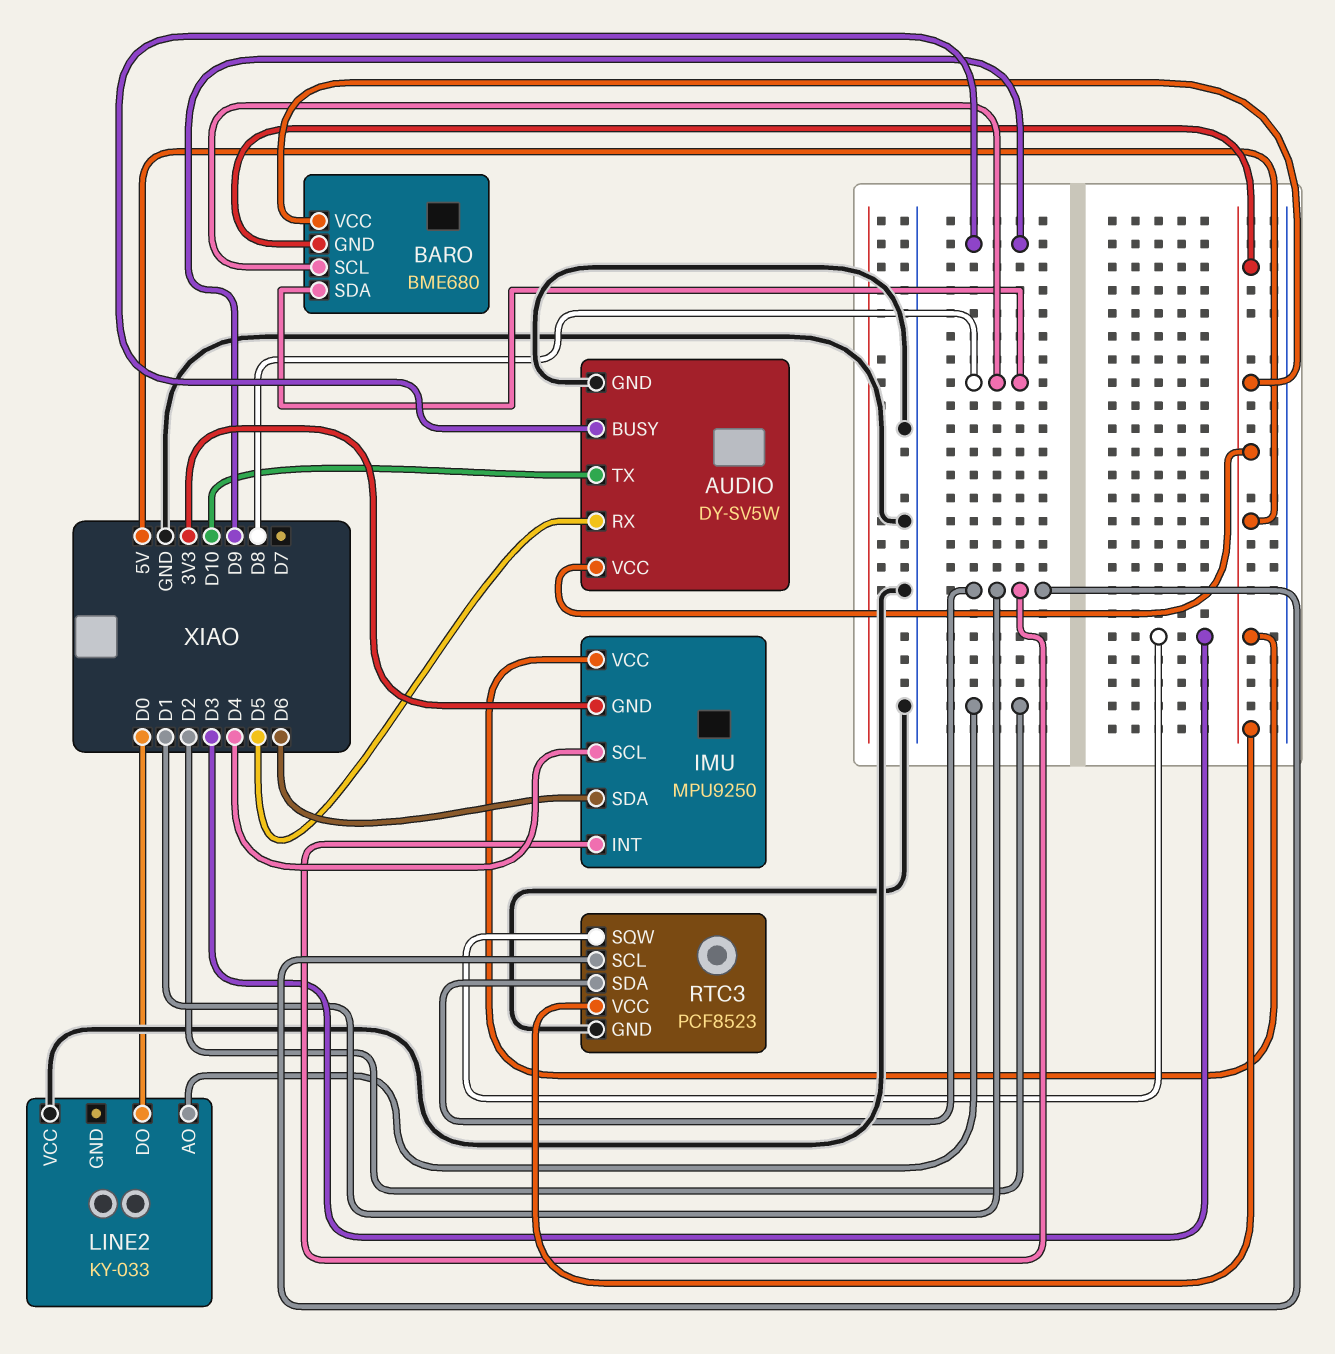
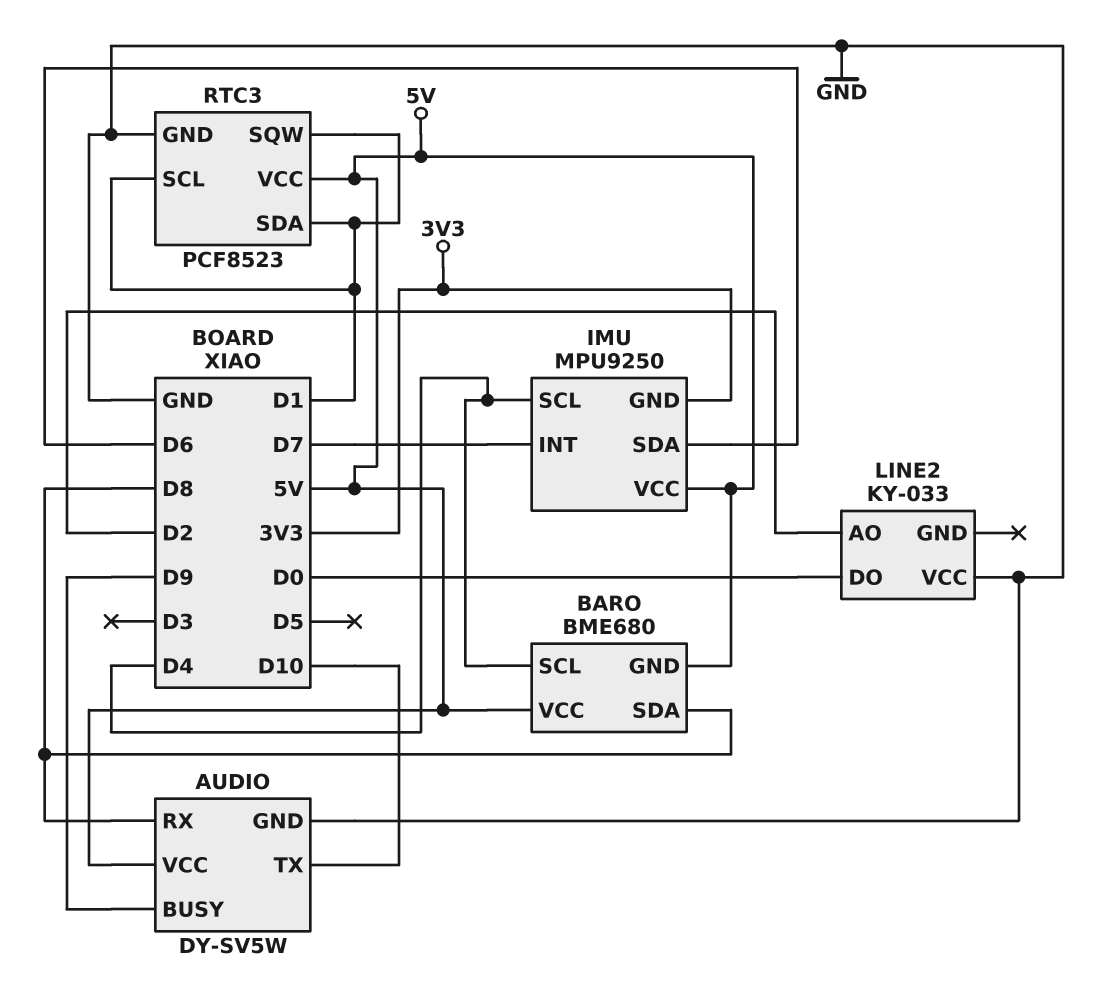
AUDIO pin RX: D5 -> D8
BARO pin SCL: D8 -> D4
IMU pin INT: D1 -> D7
RTC3 pin SQW: D3 -> D1

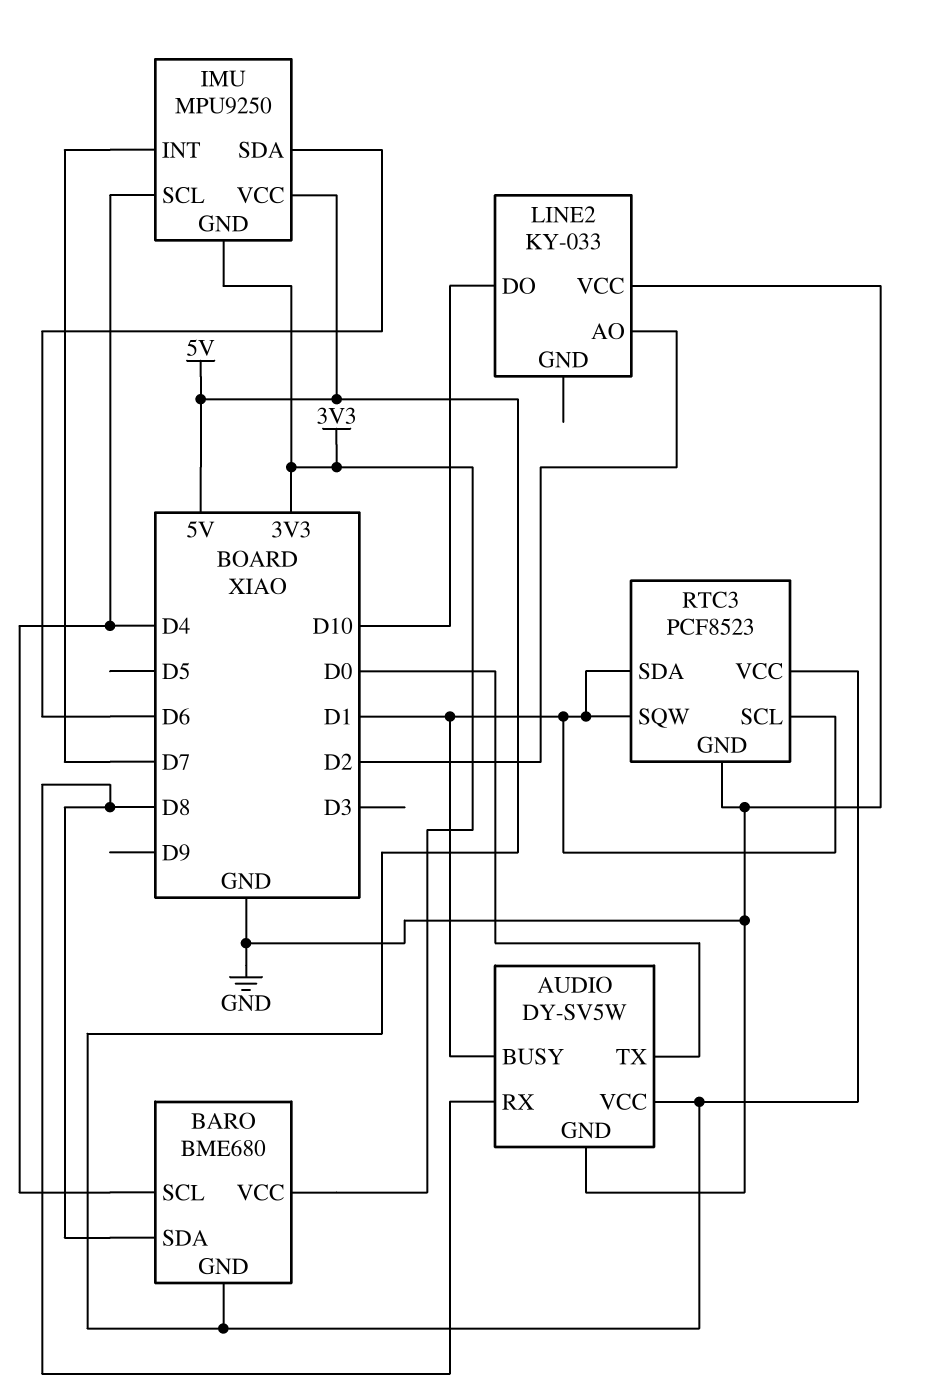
AUDIO pin BUSY: D9 -> D1
AUDIO pin TX: D10 -> D0
BARO pin VCC: 5V -> 3V3
LINE2 pin DO: D0 -> D10

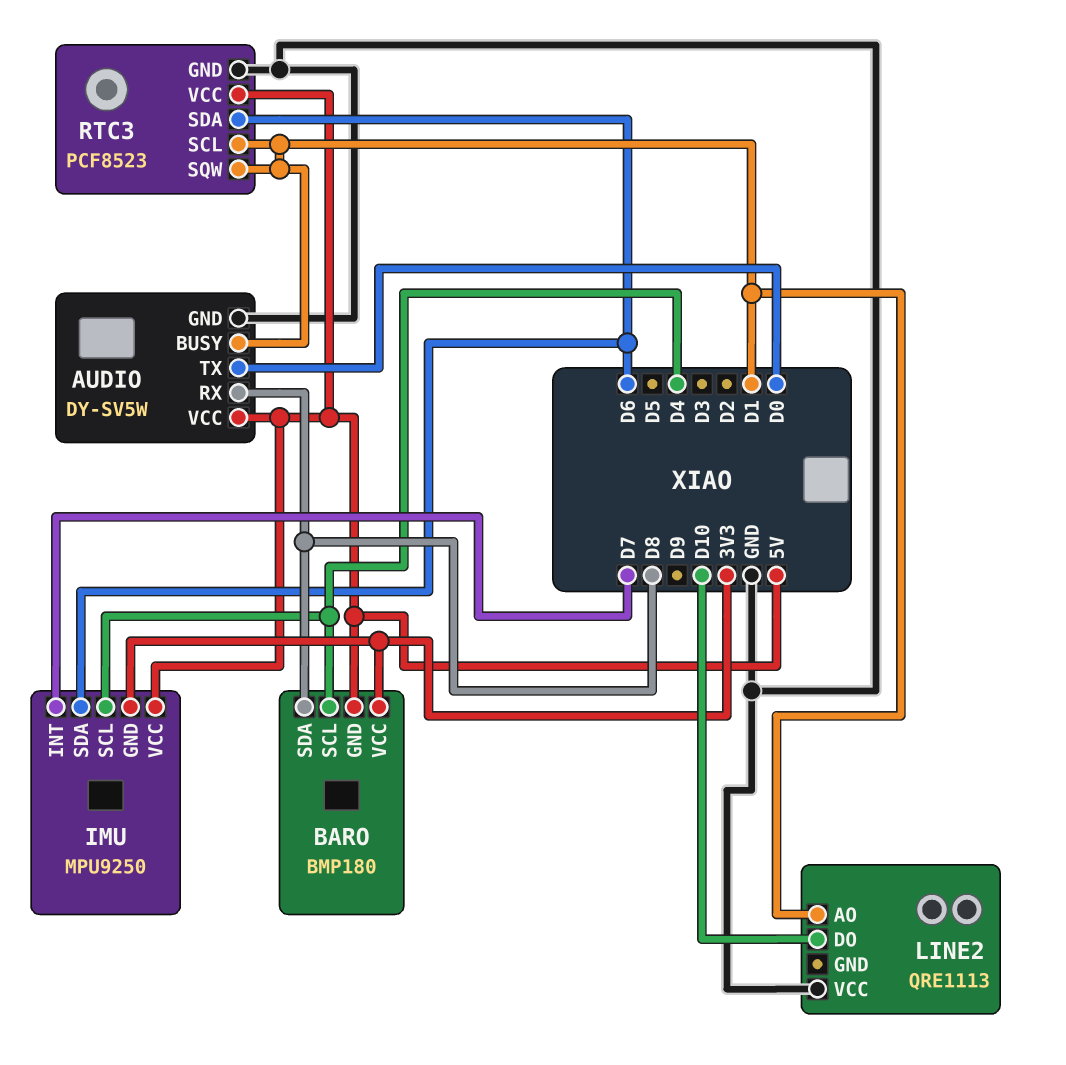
BARO: BME680 -> BMP180
LINE2: KY-033 -> QRE1113
LINE2 pin AO: D2 -> D1
RTC3 pin SDA: D1 -> D6

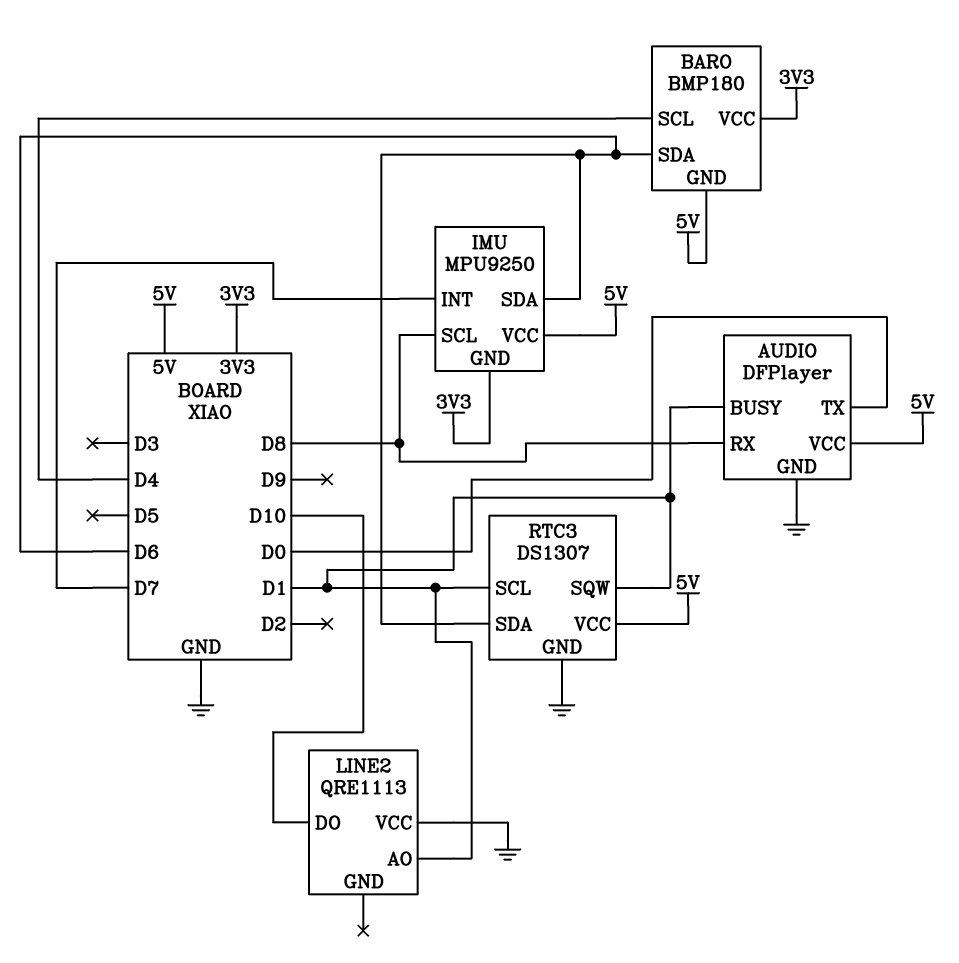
AUDIO: DY-SV5W -> DFPlayer
BARO pin SDA: D8 -> D6
IMU pin SCL: D4 -> D8
RTC3: PCF8523 -> DS1307

